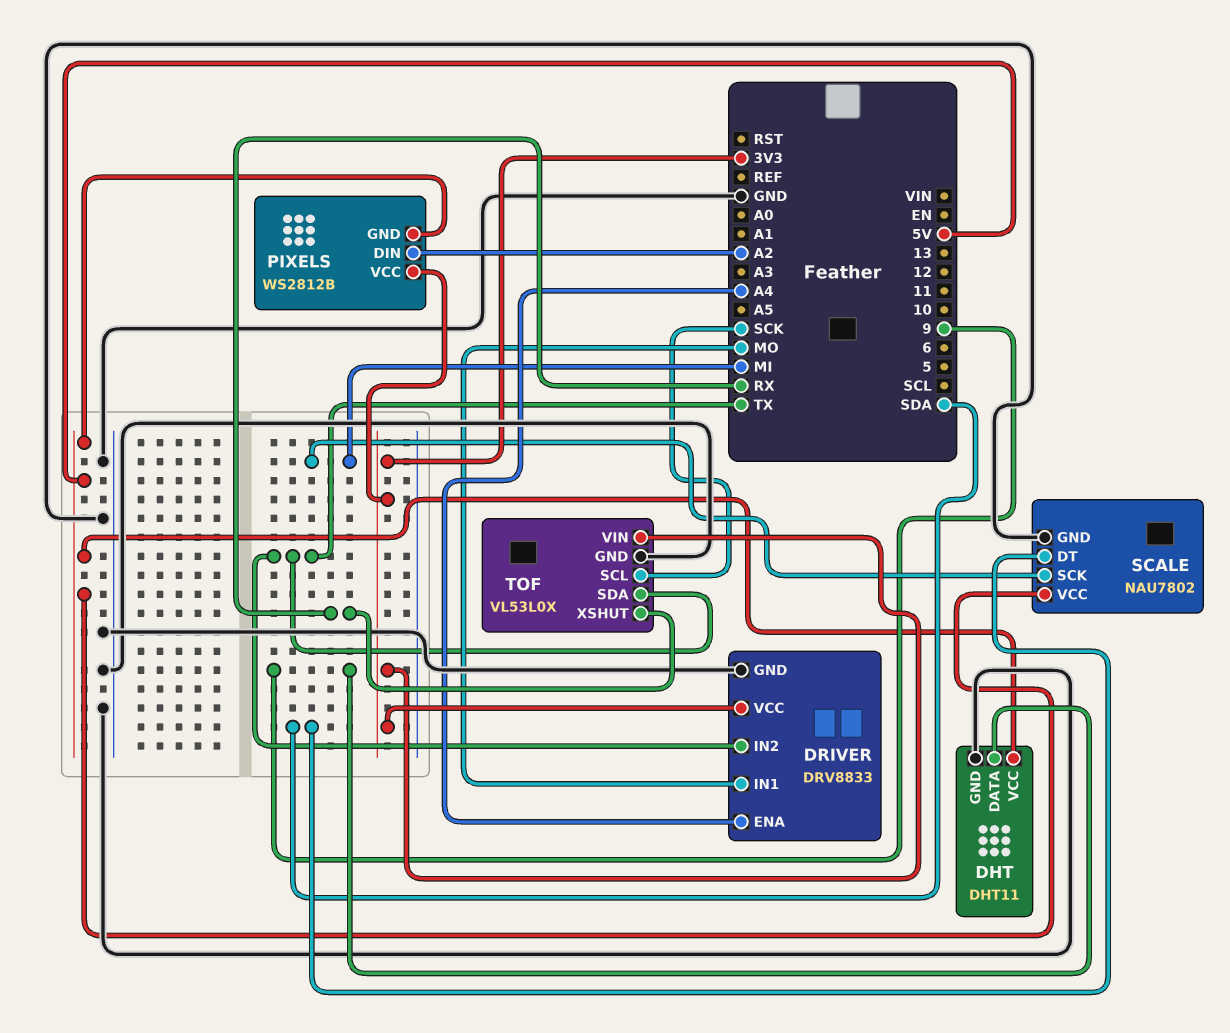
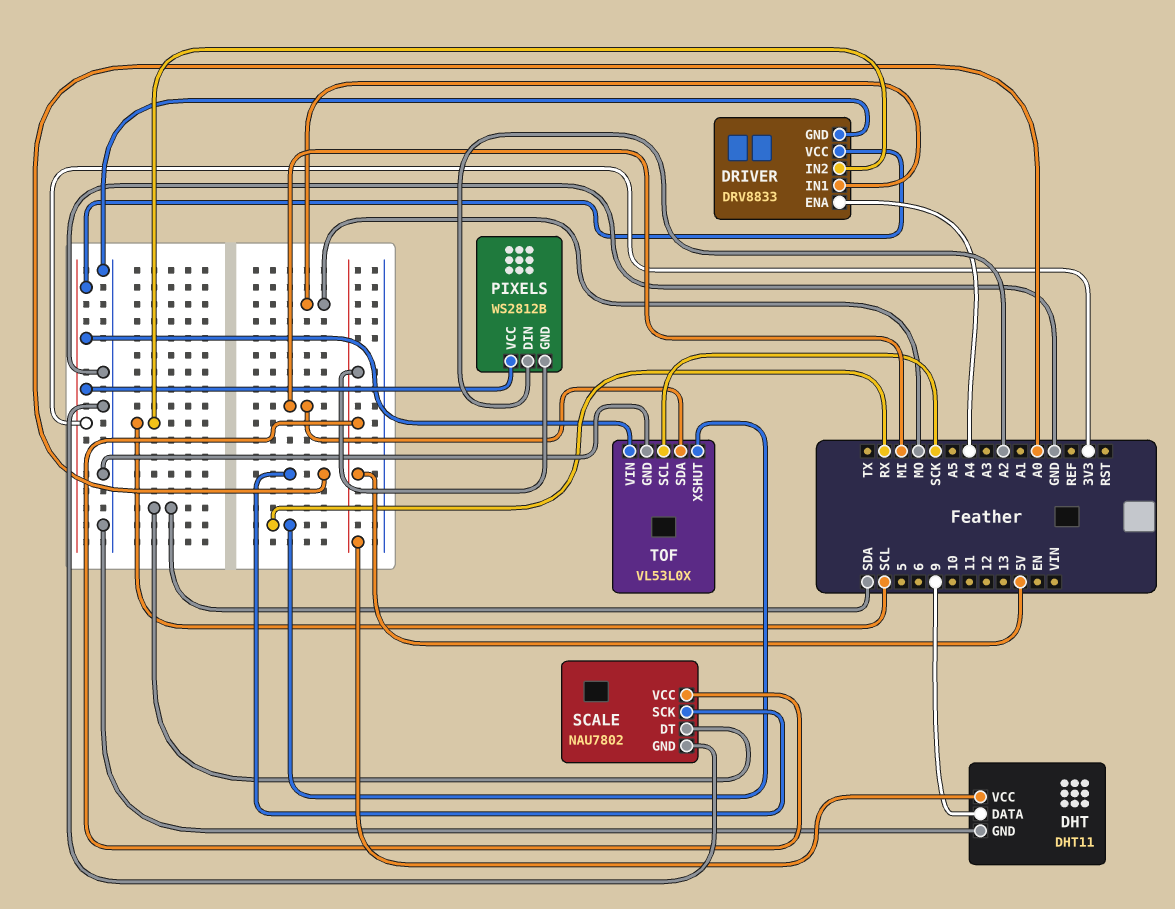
DRIVER pin IN2: TX -> SCL
SCALE pin SCK: MI -> A0
TOF pin SDA: TX -> MI

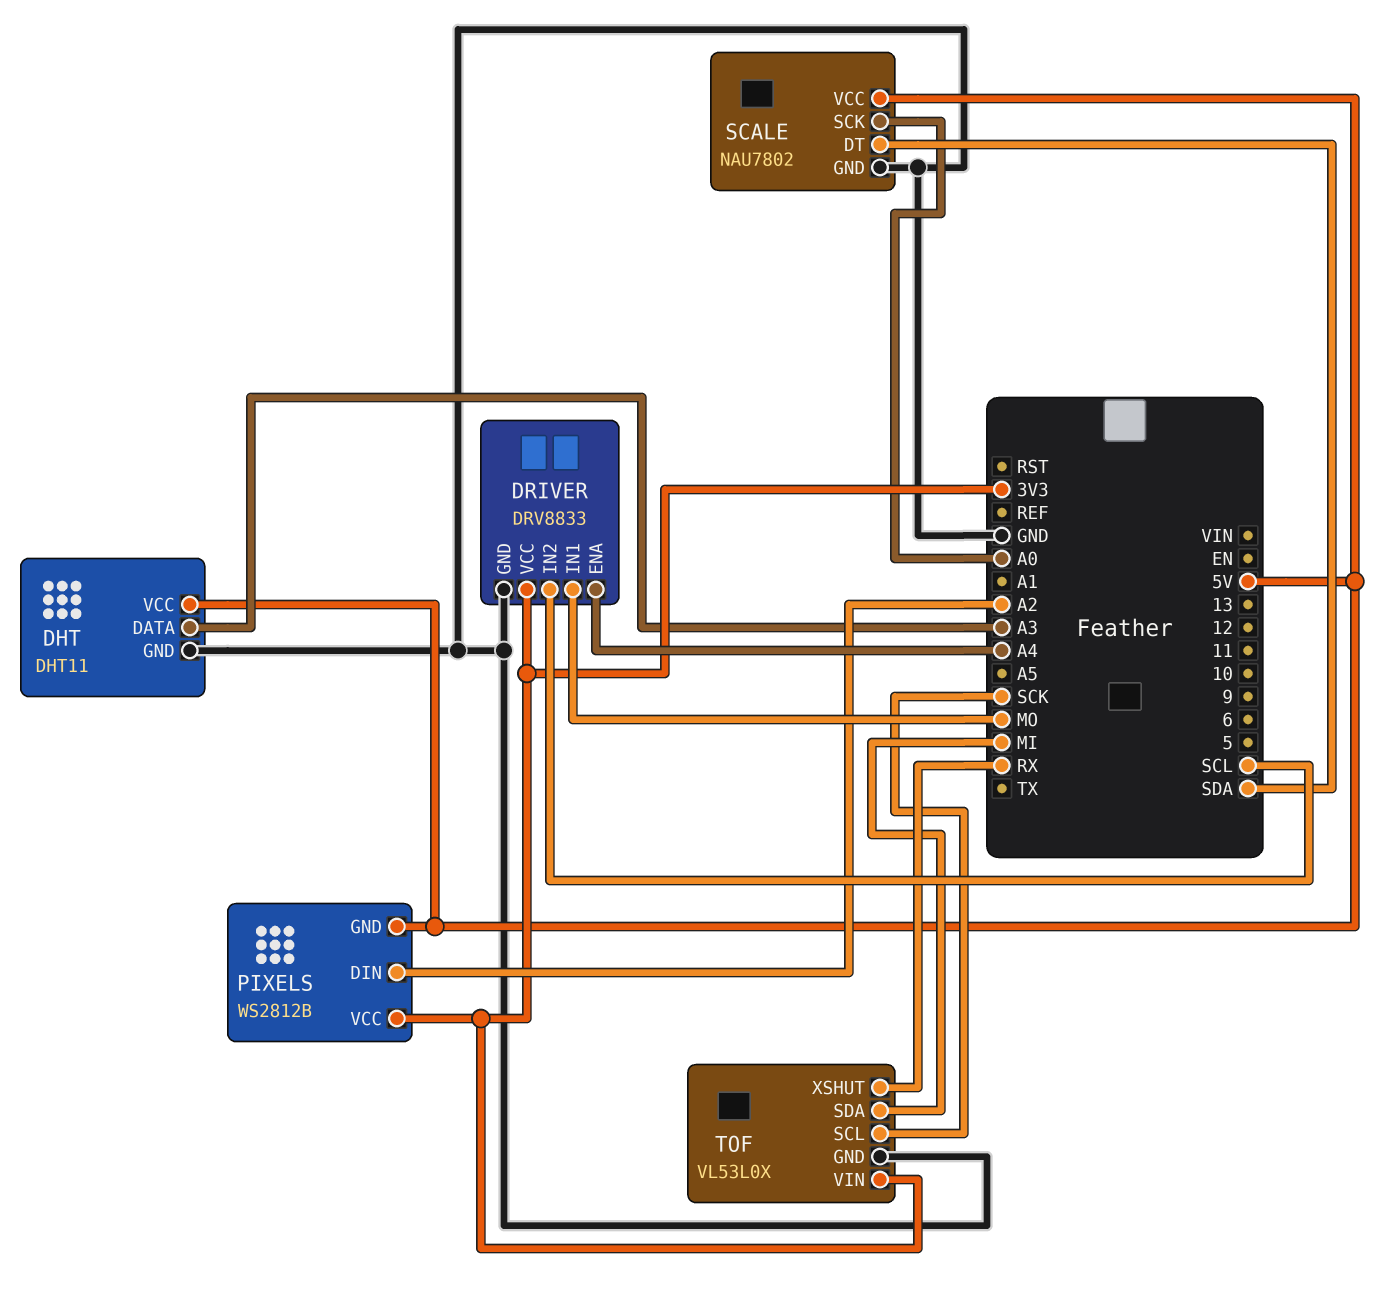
DHT pin DATA: 9 -> A3

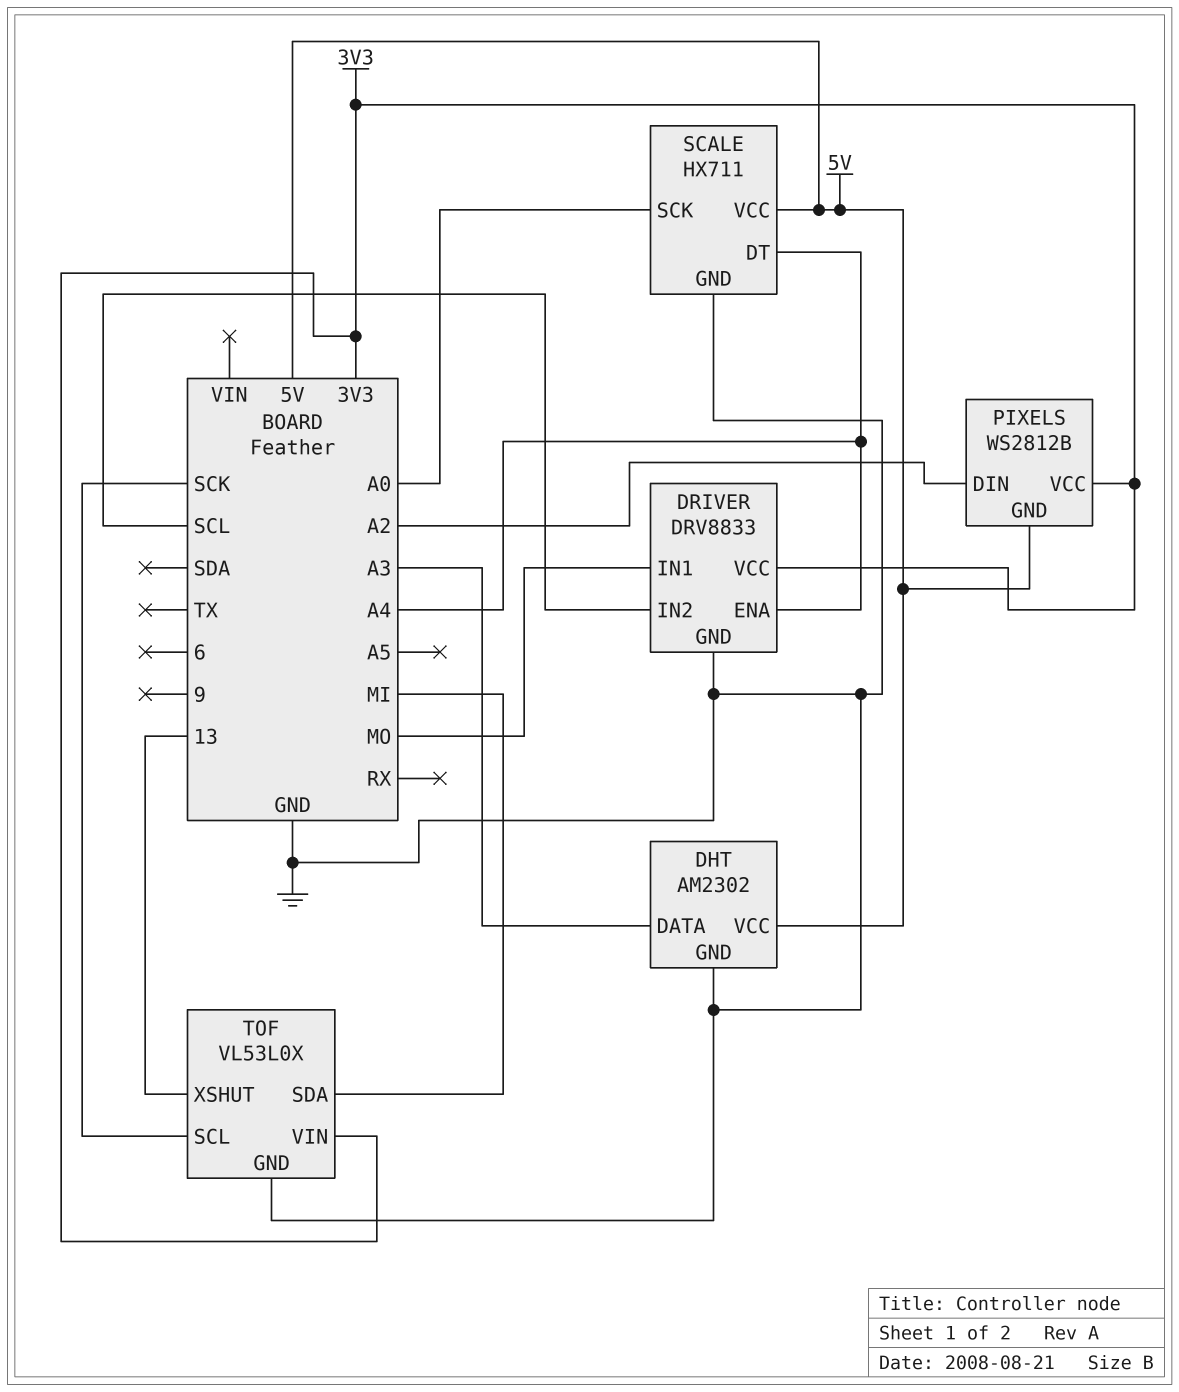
DHT: DHT11 -> AM2302
SCALE: NAU7802 -> HX711
SCALE pin DT: SDA -> A4
TOF pin XSHUT: RX -> 13

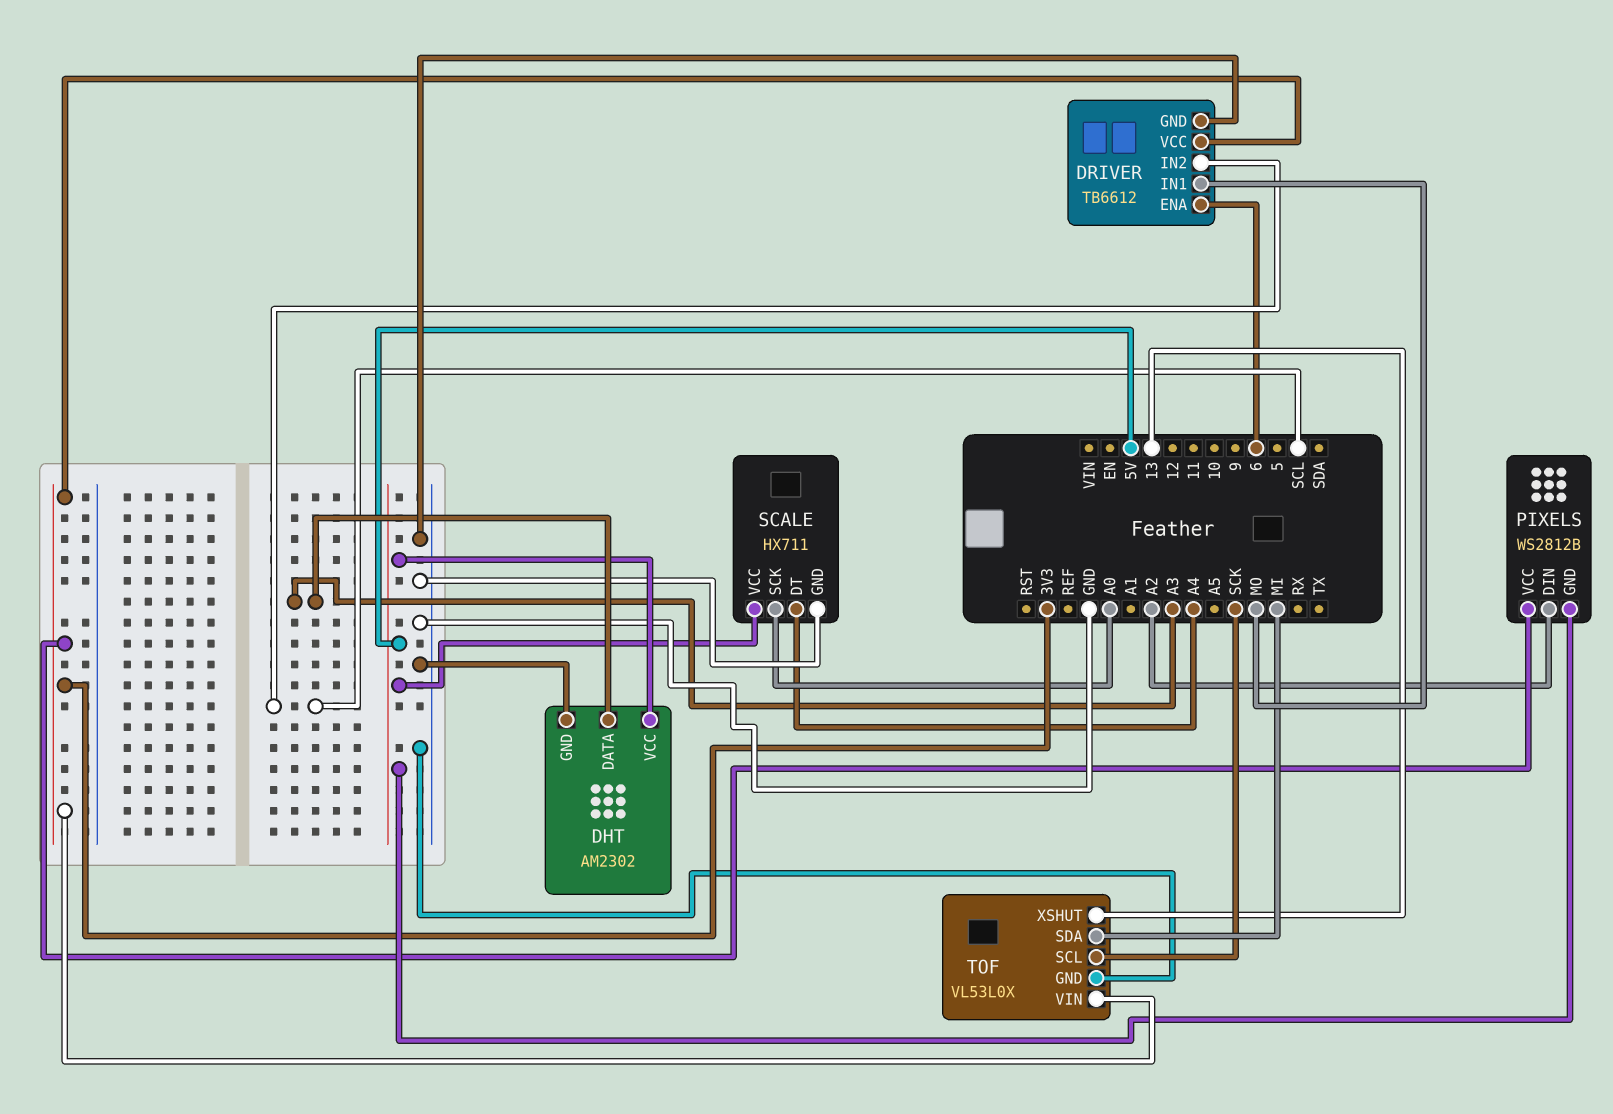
DRIVER: DRV8833 -> TB6612
DRIVER pin ENA: A4 -> 6

